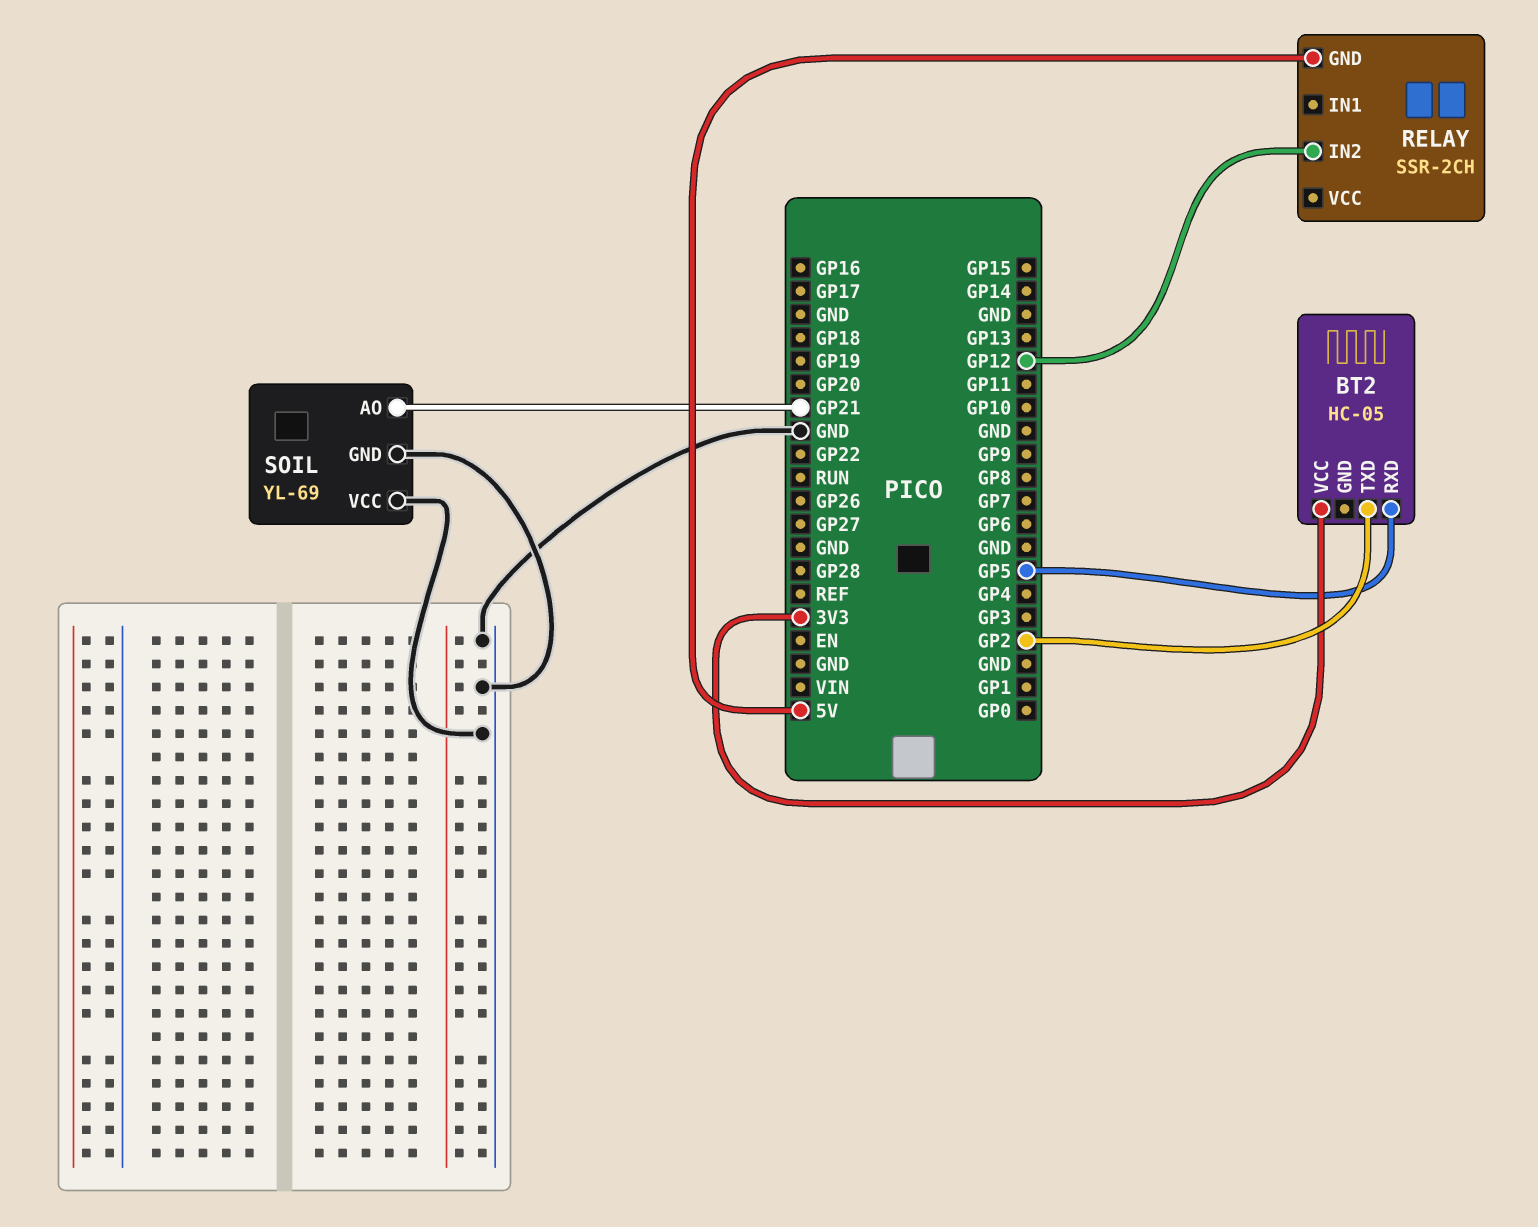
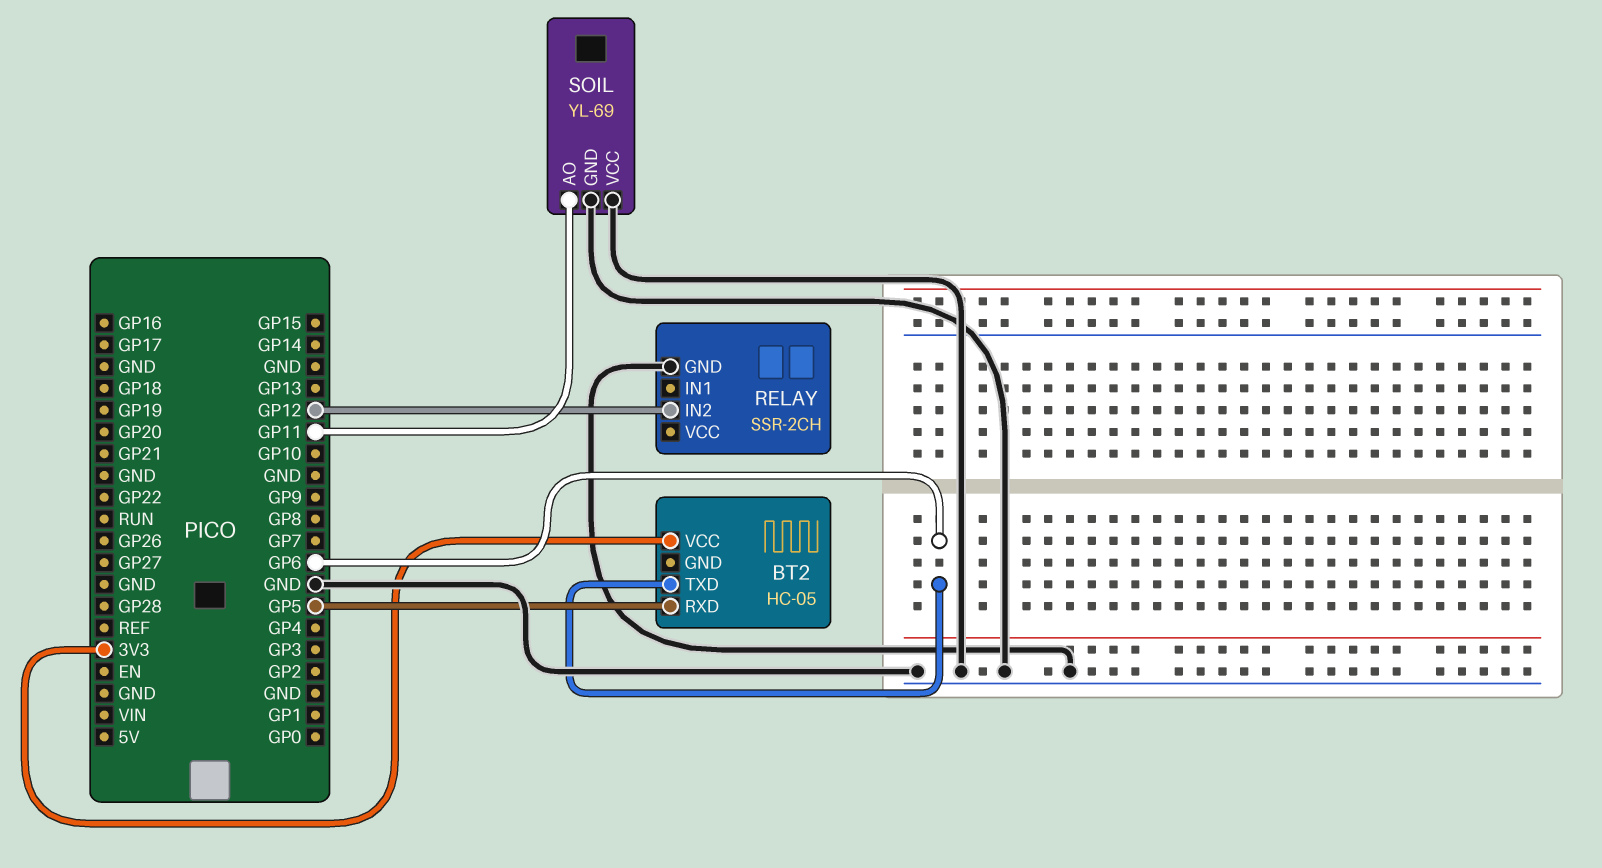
BT2 pin TXD: GP2 -> GP6
RELAY pin GND: 5V -> GND
SOIL pin AO: GP21 -> GP11

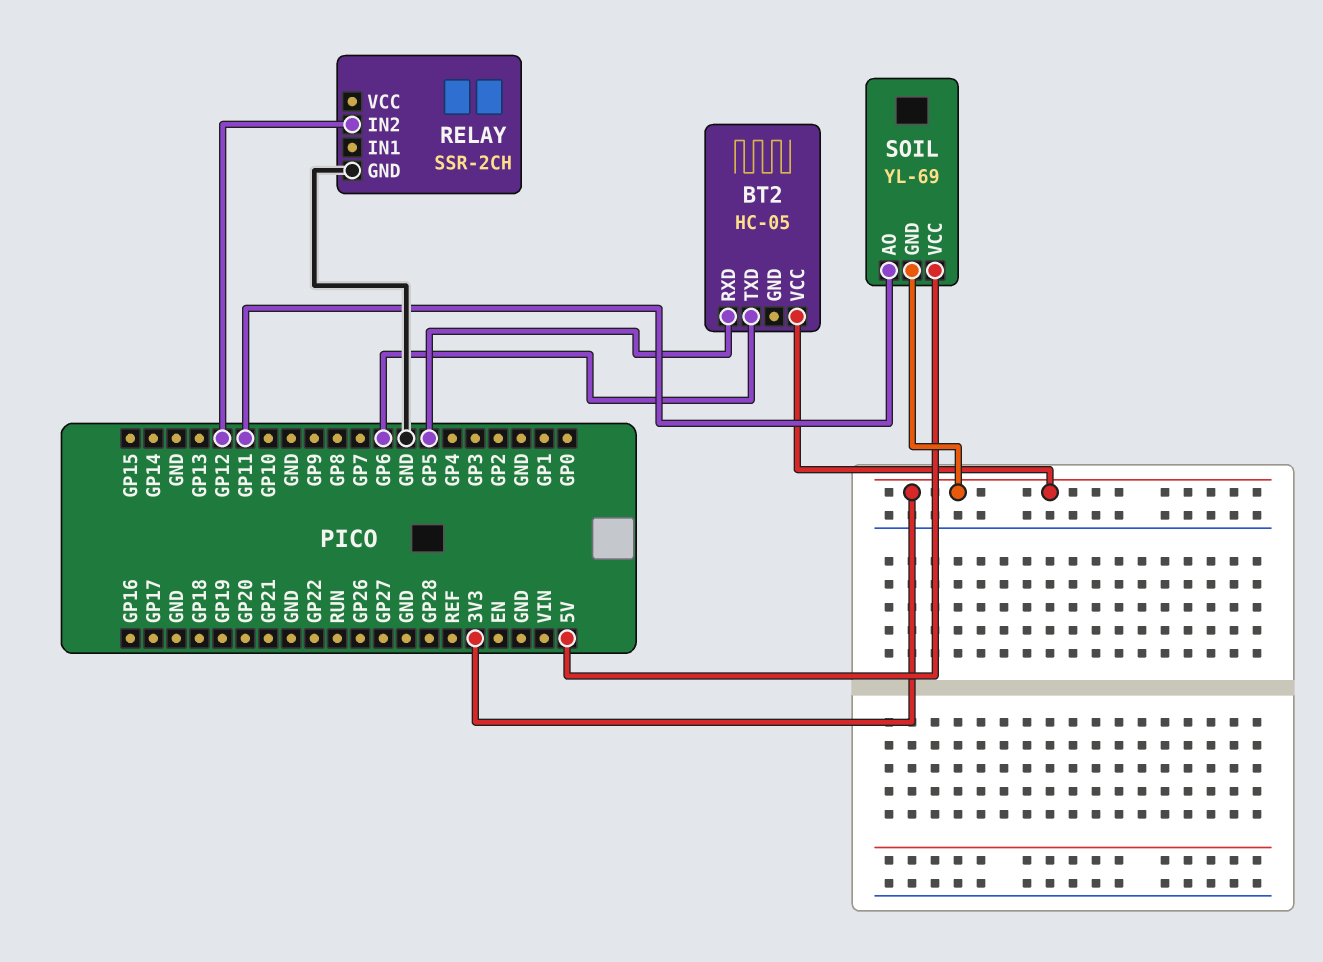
SOIL pin GND: GND -> 3V3
SOIL pin VCC: GND -> 5V

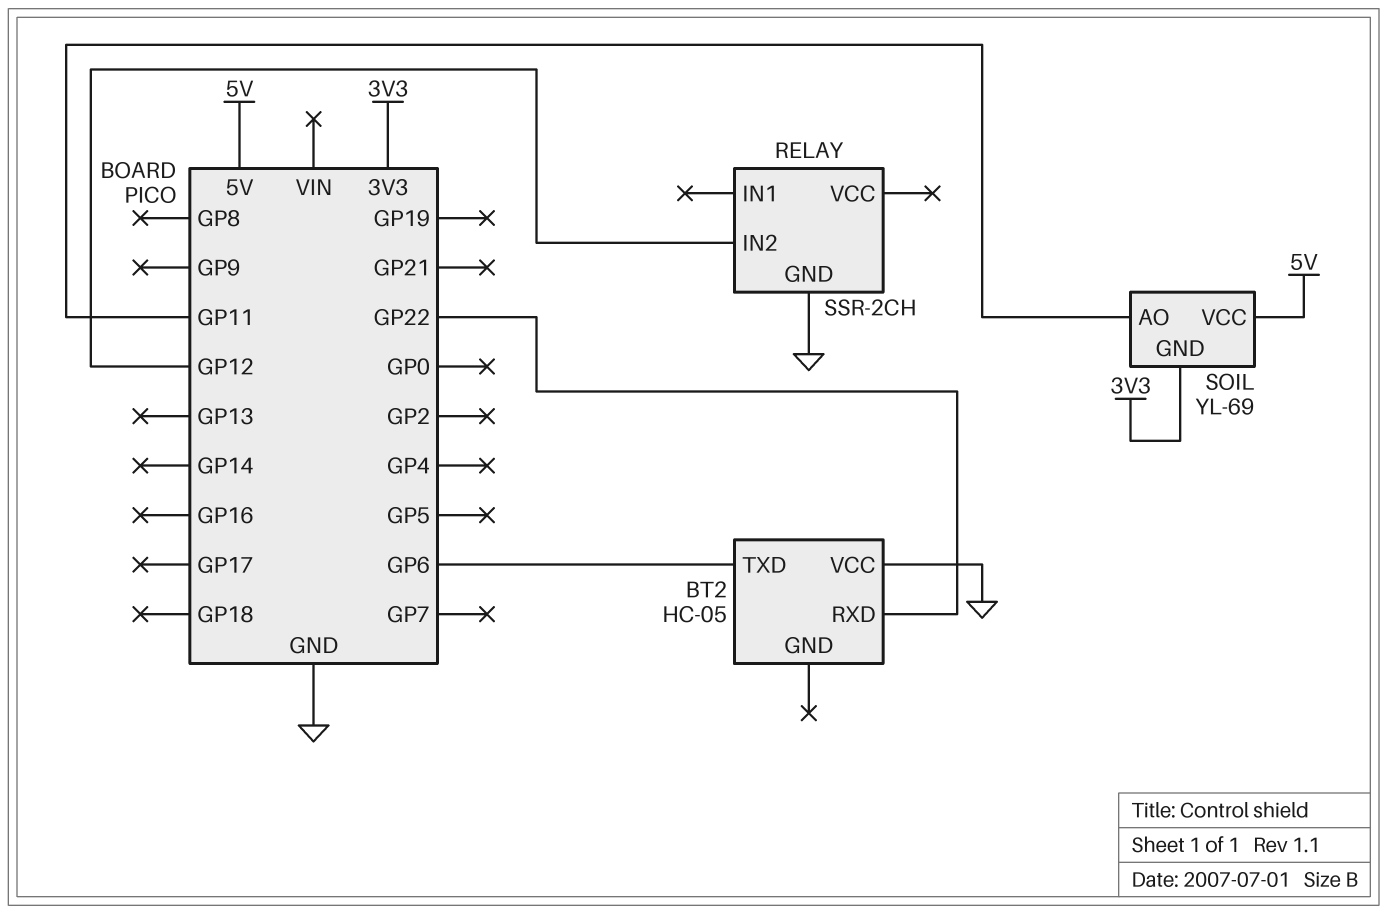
BT2 pin RXD: GP5 -> GP22
BT2 pin VCC: 3V3 -> GND

